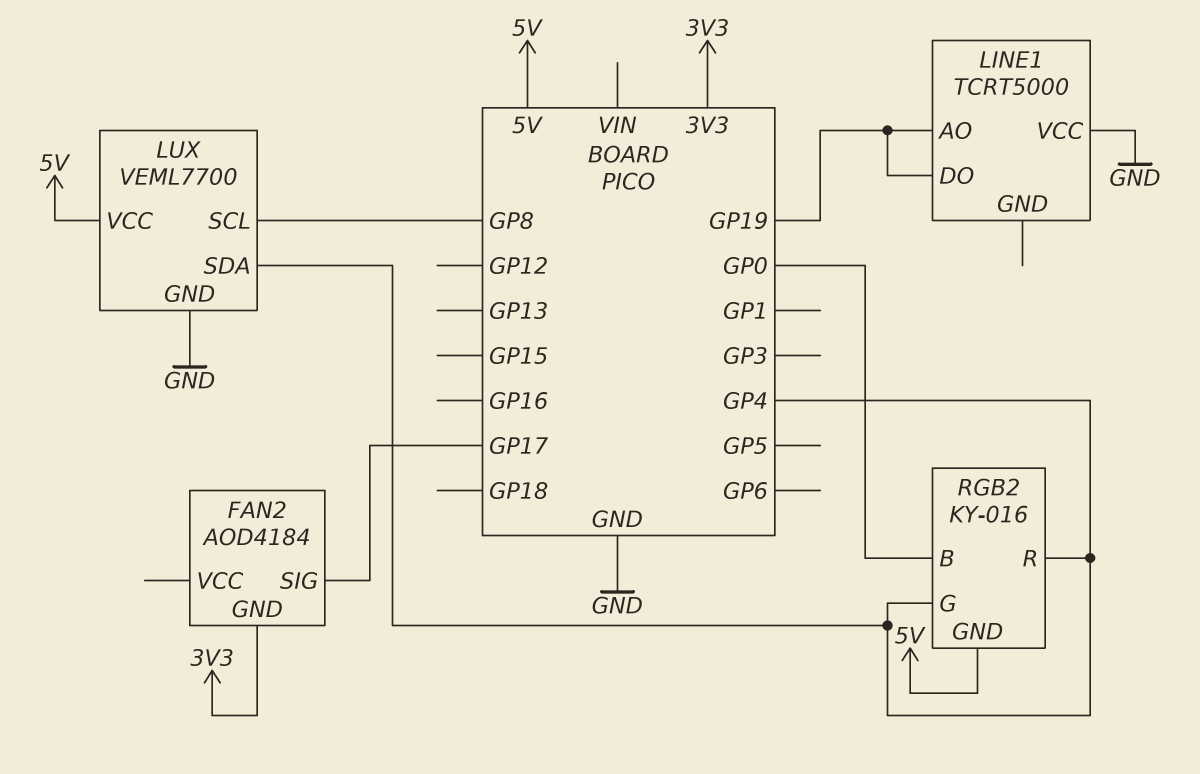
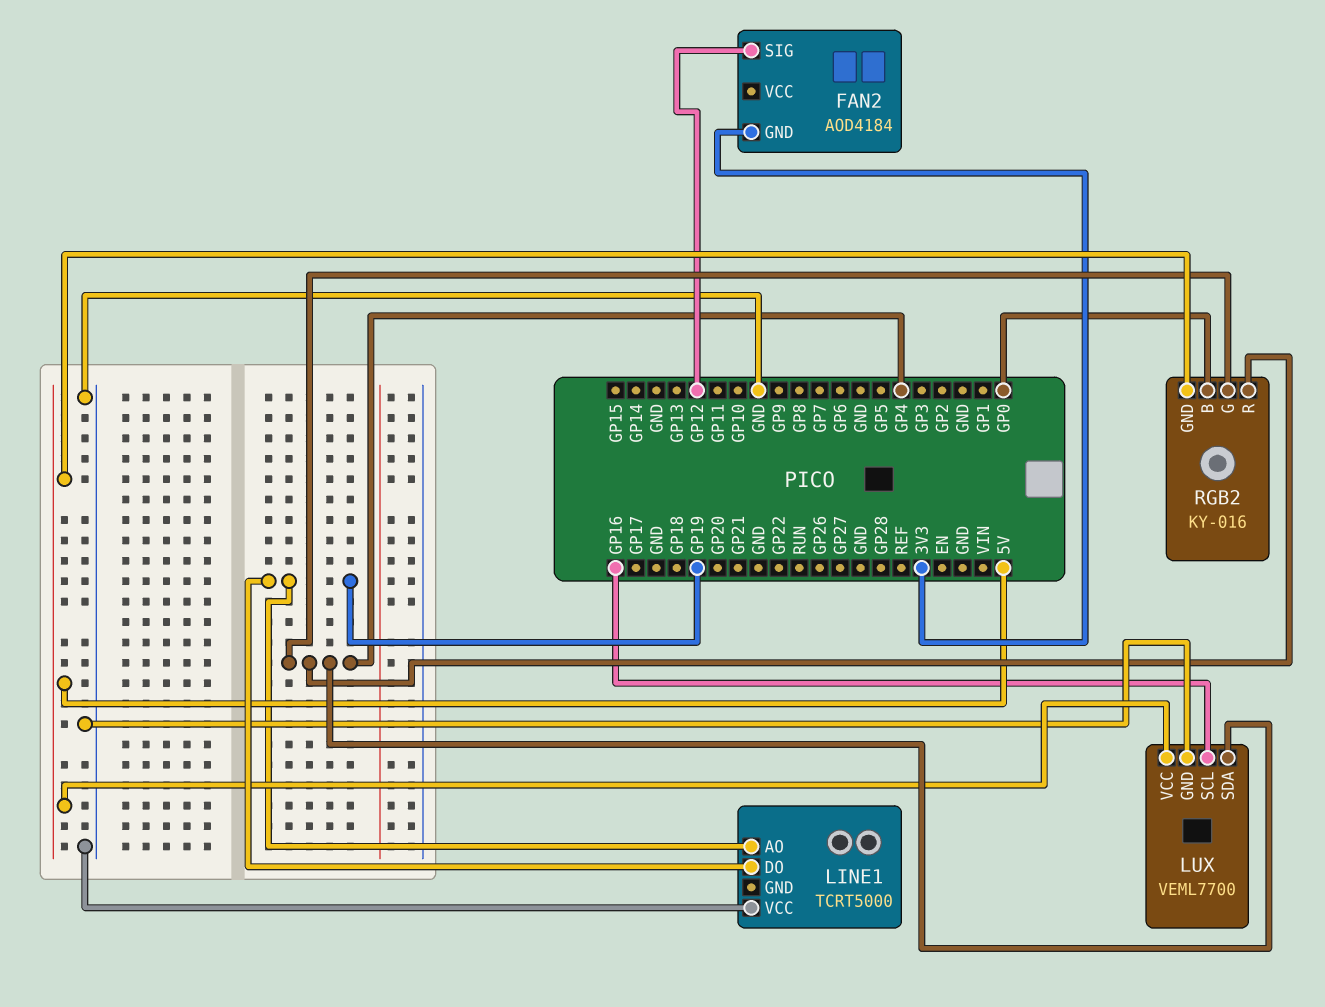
FAN2 pin SIG: GP17 -> GP12
LUX pin SCL: GP8 -> GP16

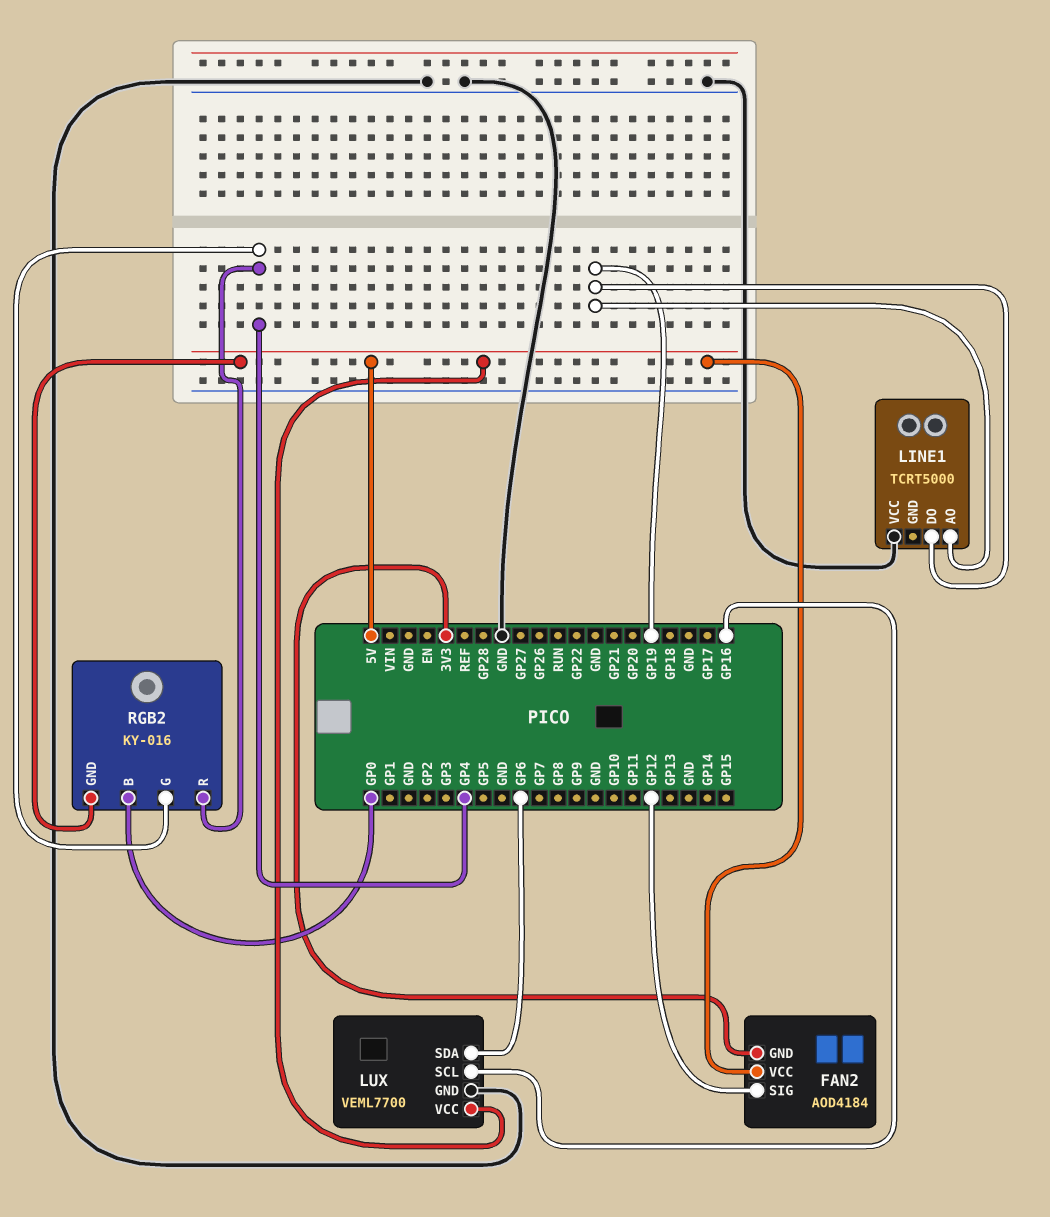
FAN2 pin VCC: none -> 5V
LUX pin SDA: GP4 -> GP6

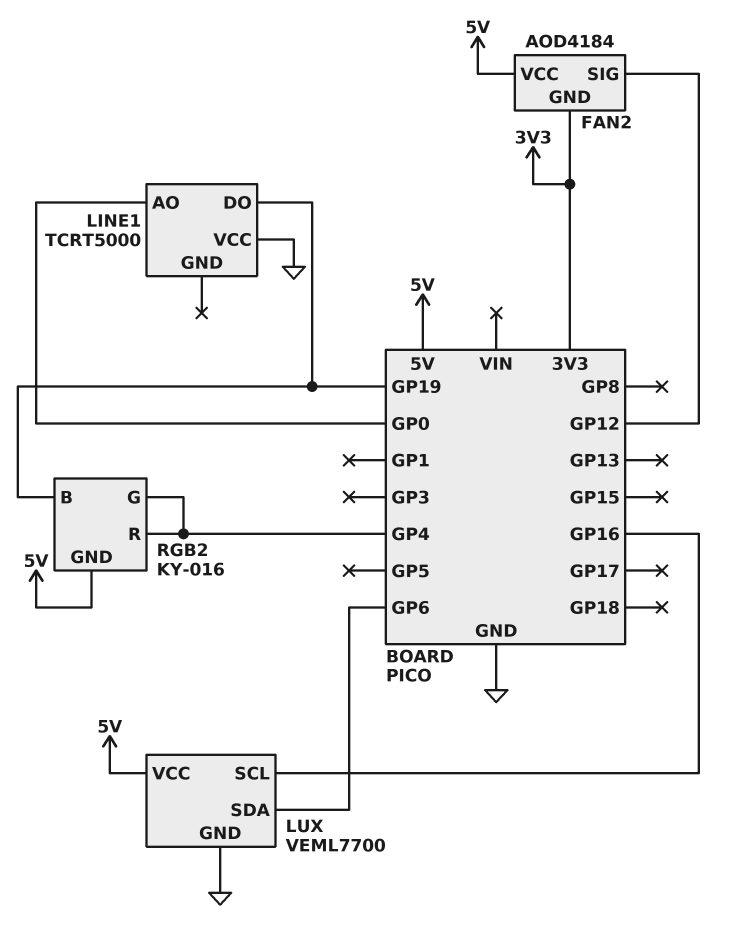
LINE1 pin AO: GP19 -> GP0
RGB2 pin B: GP0 -> GP19

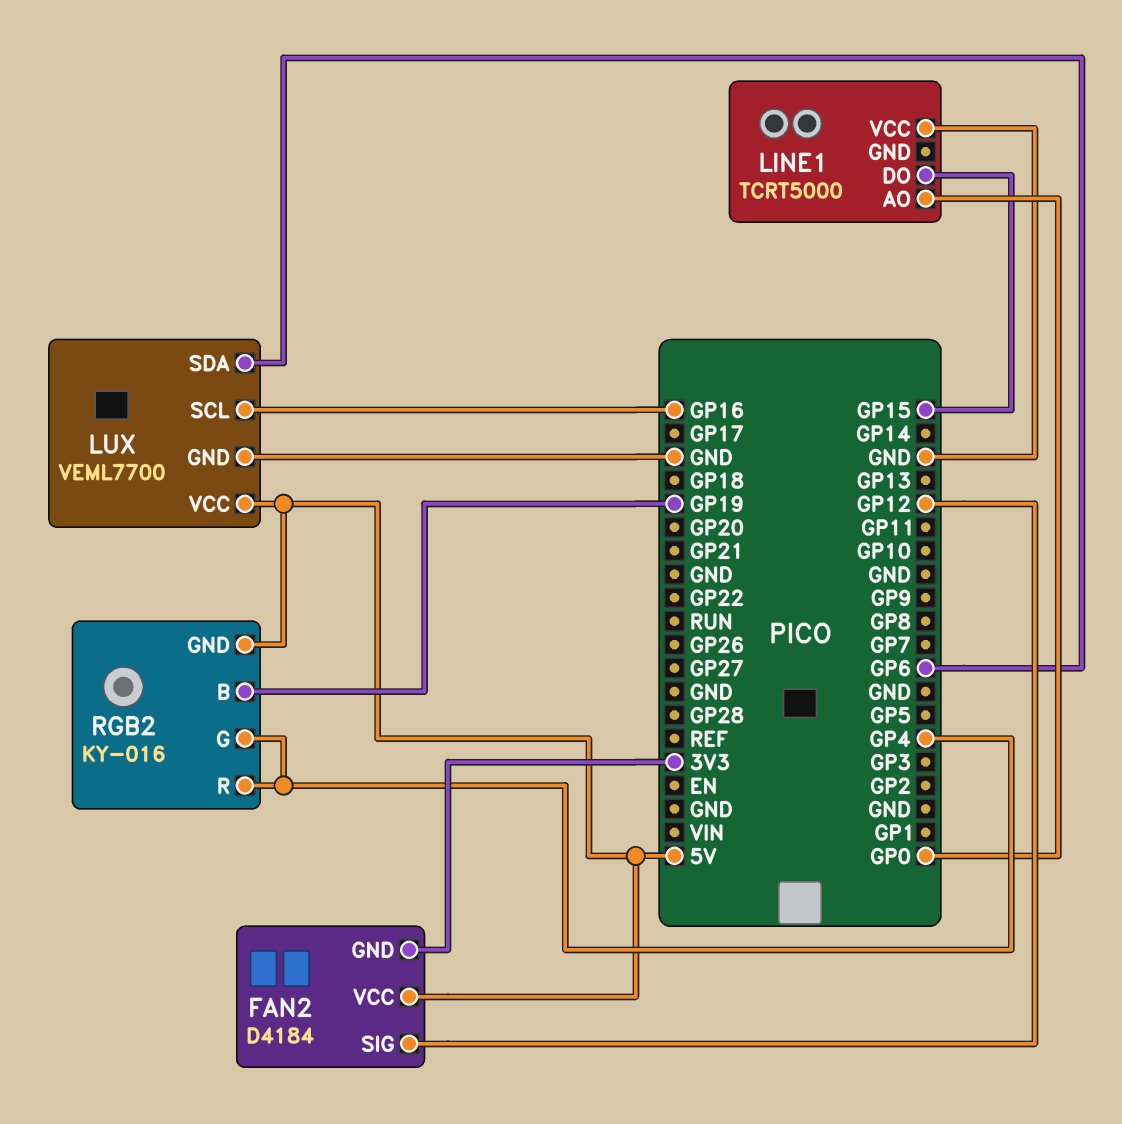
FAN2: AOD4184 -> D4184
LINE1 pin DO: GP19 -> GP15

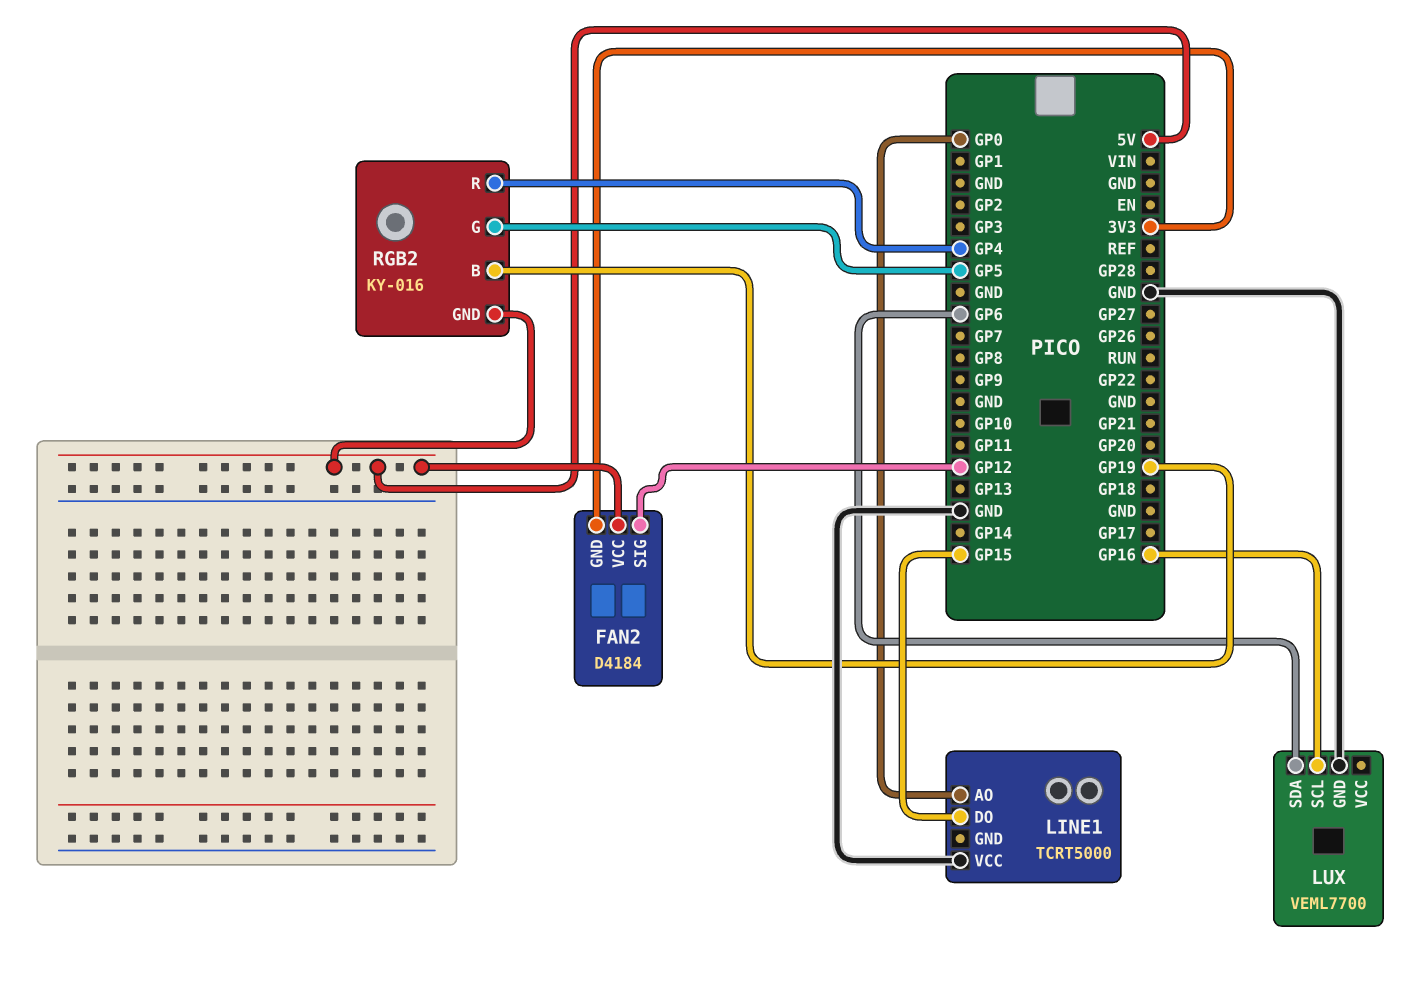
LUX pin VCC: 5V -> none
RGB2 pin G: GP4 -> GP5

